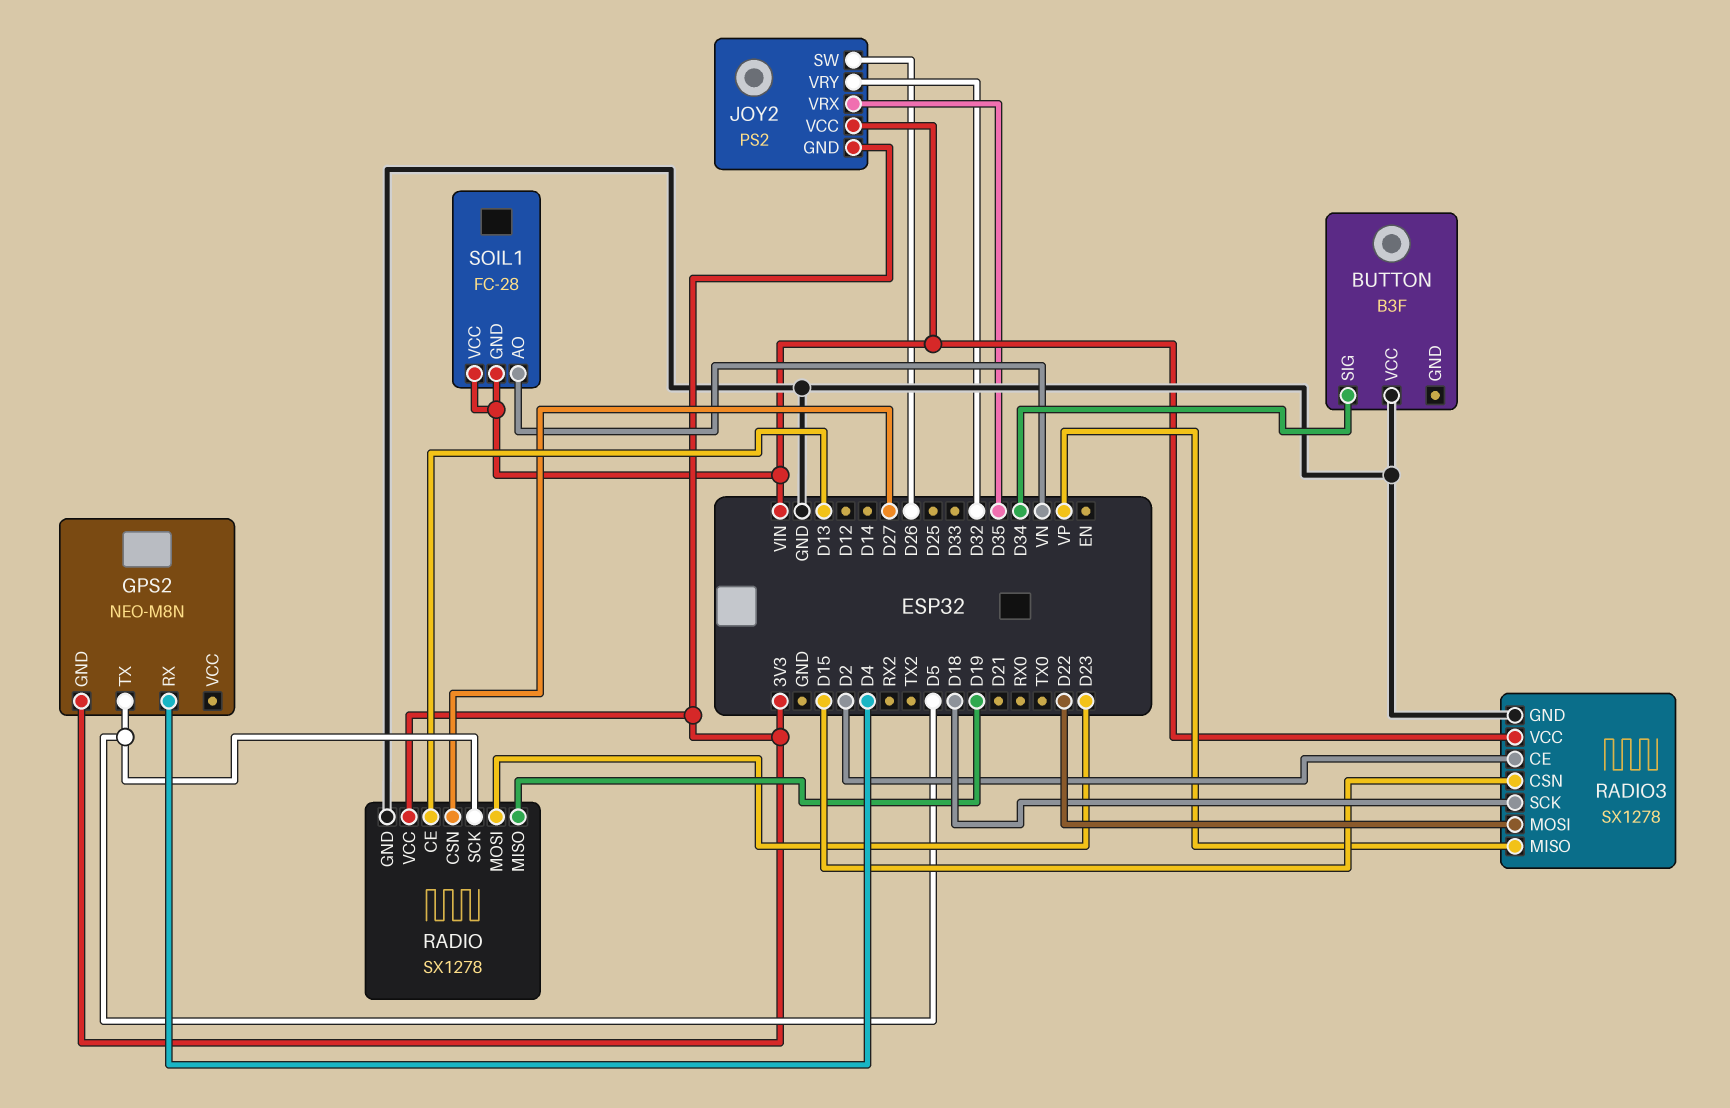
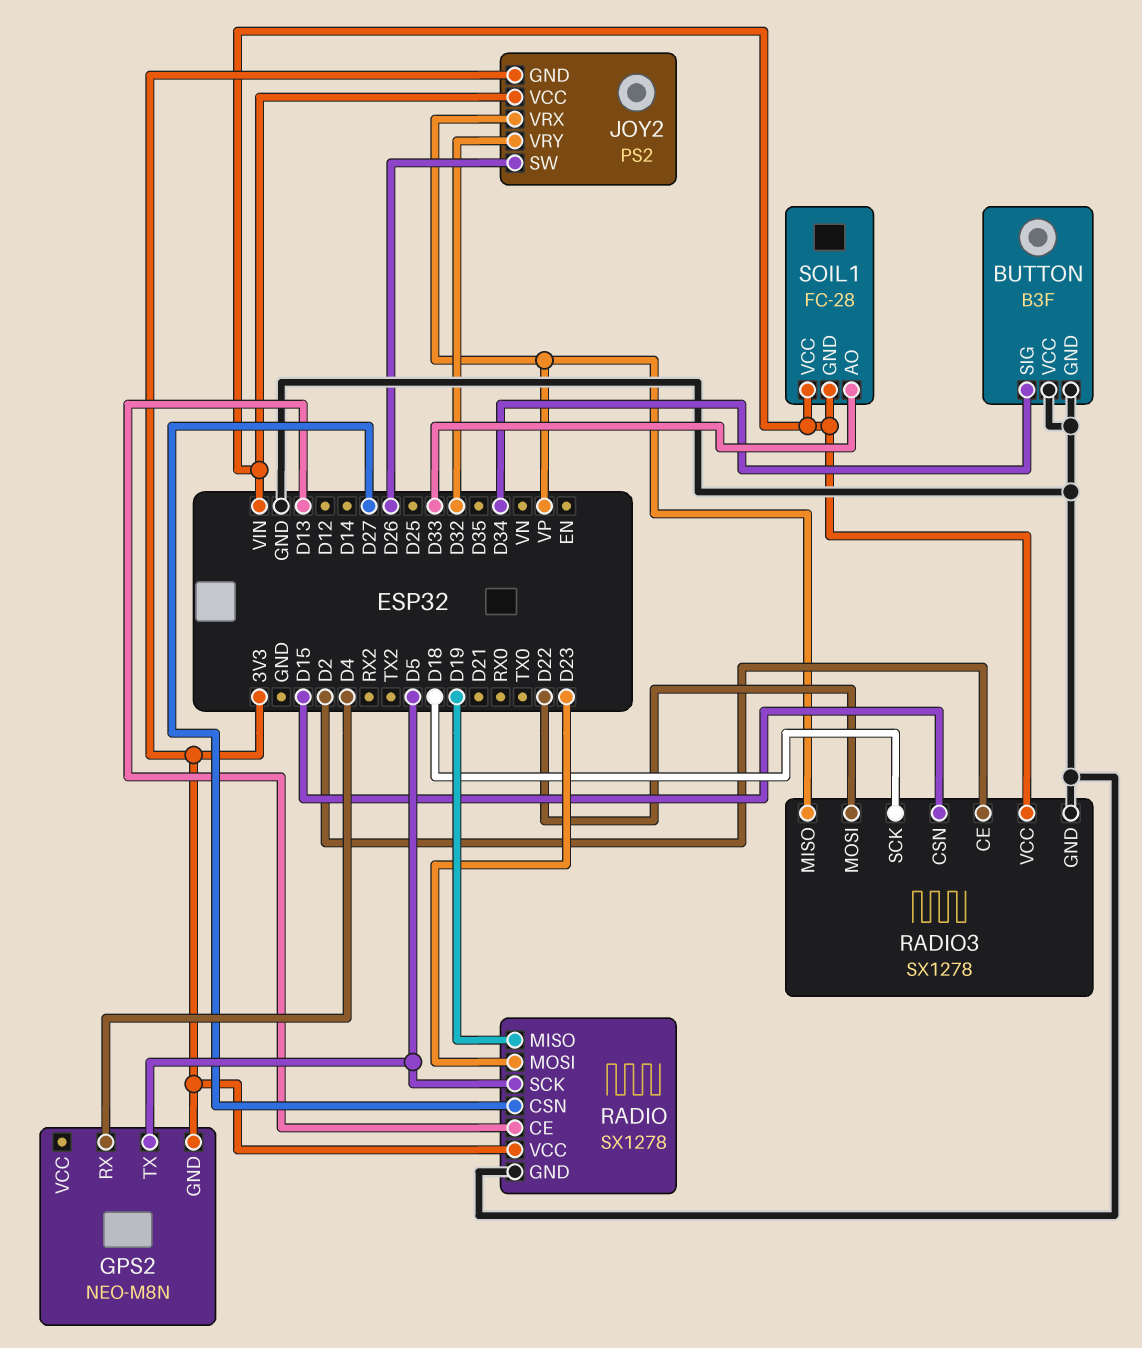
BUTTON pin GND: none -> GND
JOY2 pin VRX: D35 -> VP
SOIL1 pin AO: VN -> D33

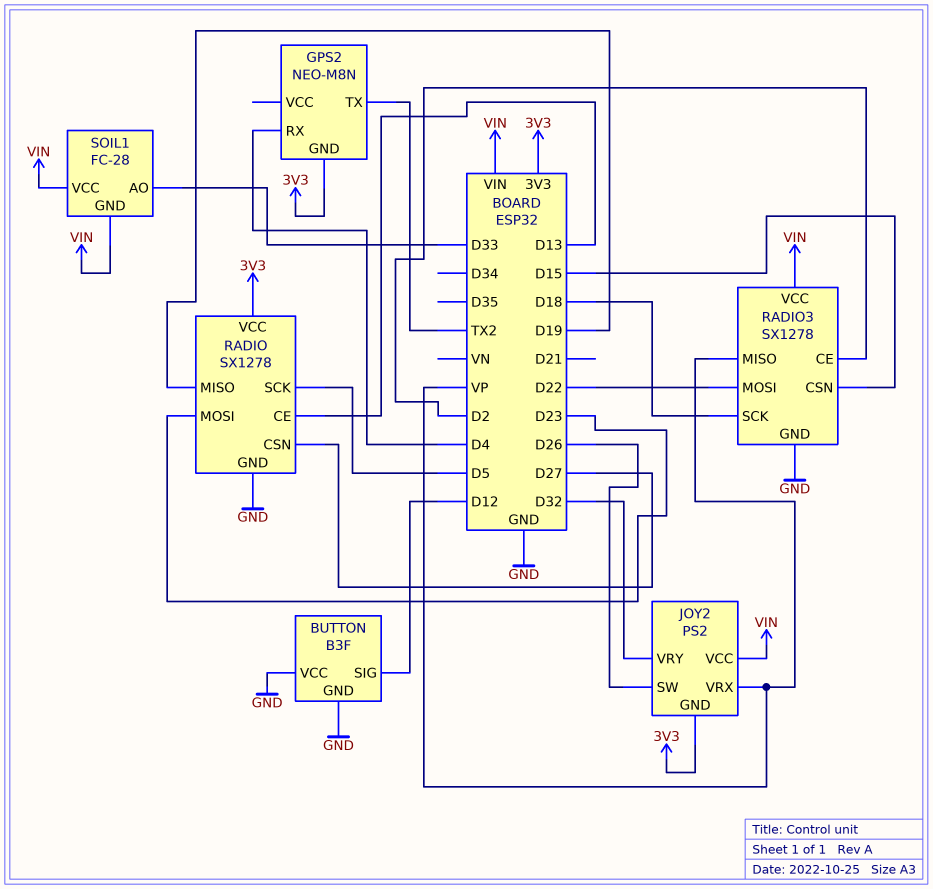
BUTTON pin SIG: D34 -> D12
GPS2 pin TX: D5 -> TX2

